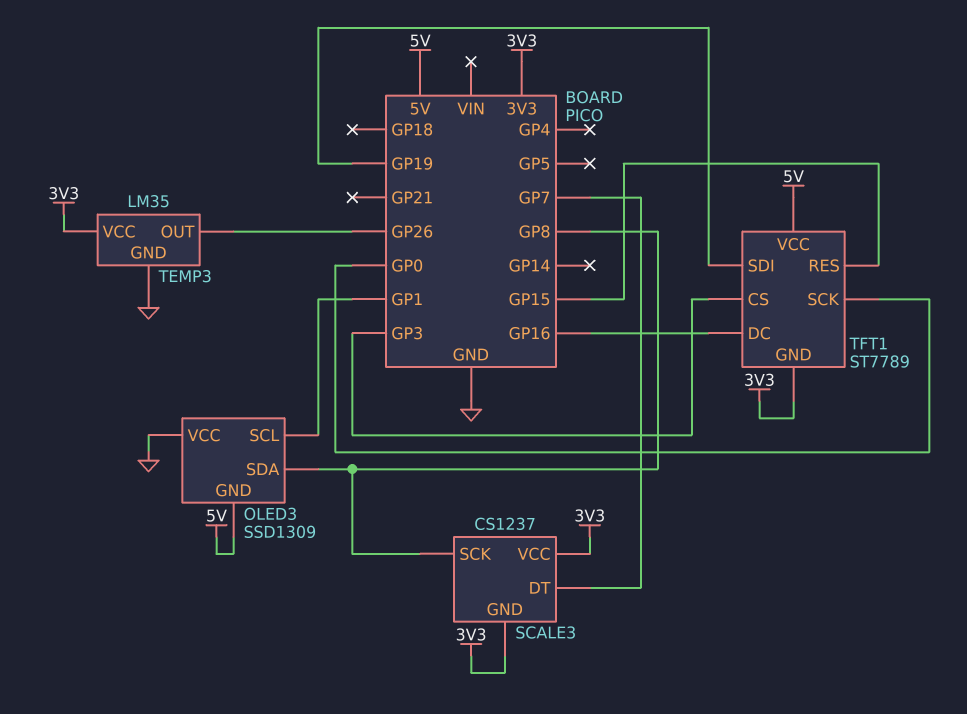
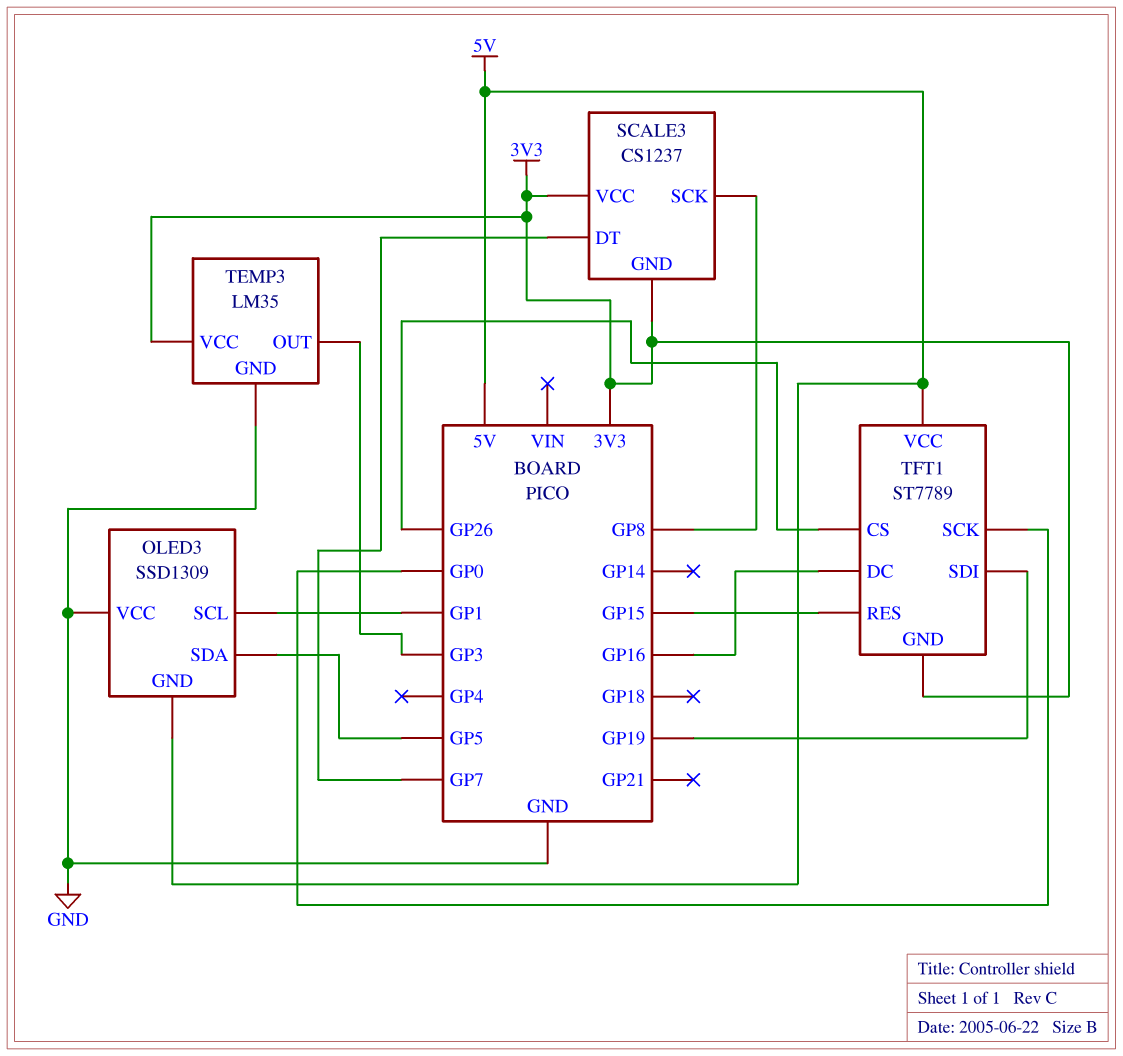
OLED3 pin SDA: GP8 -> GP5
TEMP3 pin OUT: GP26 -> GP3
TFT1 pin CS: GP3 -> GP26

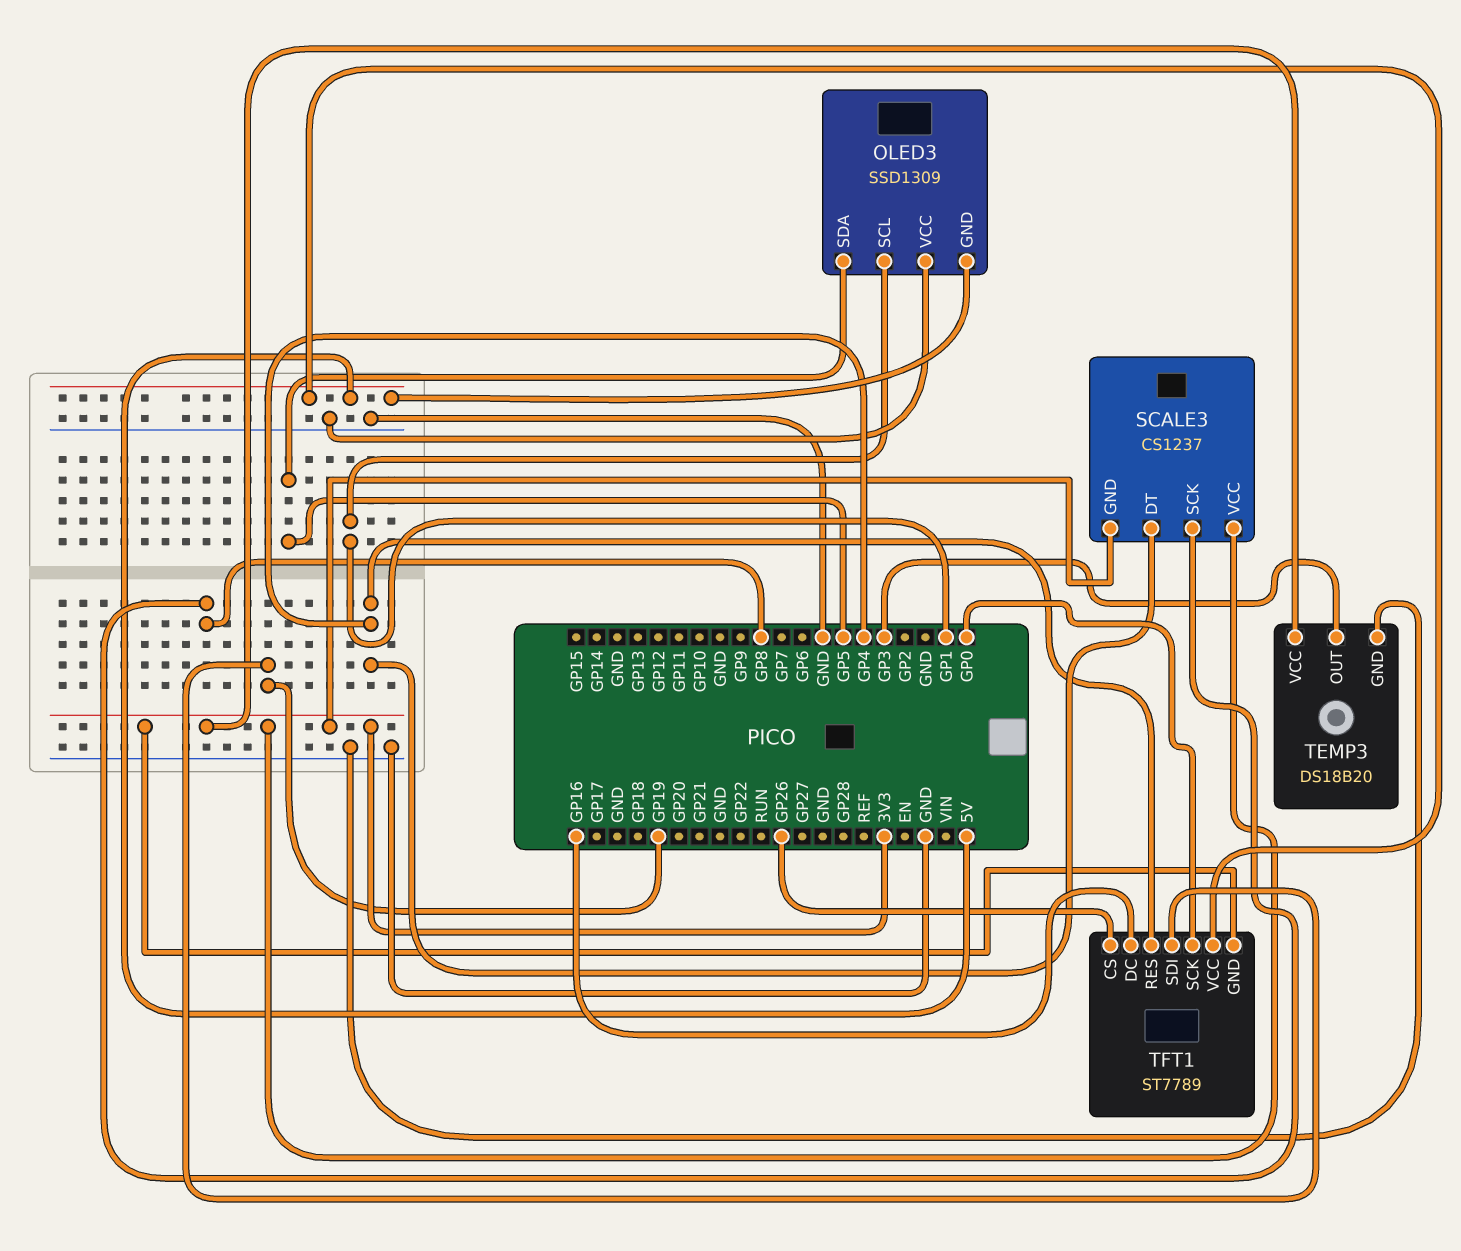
SCALE3 pin DT: GP7 -> GP4
TEMP3: LM35 -> DS18B20
TFT1 pin RES: GP15 -> GP4

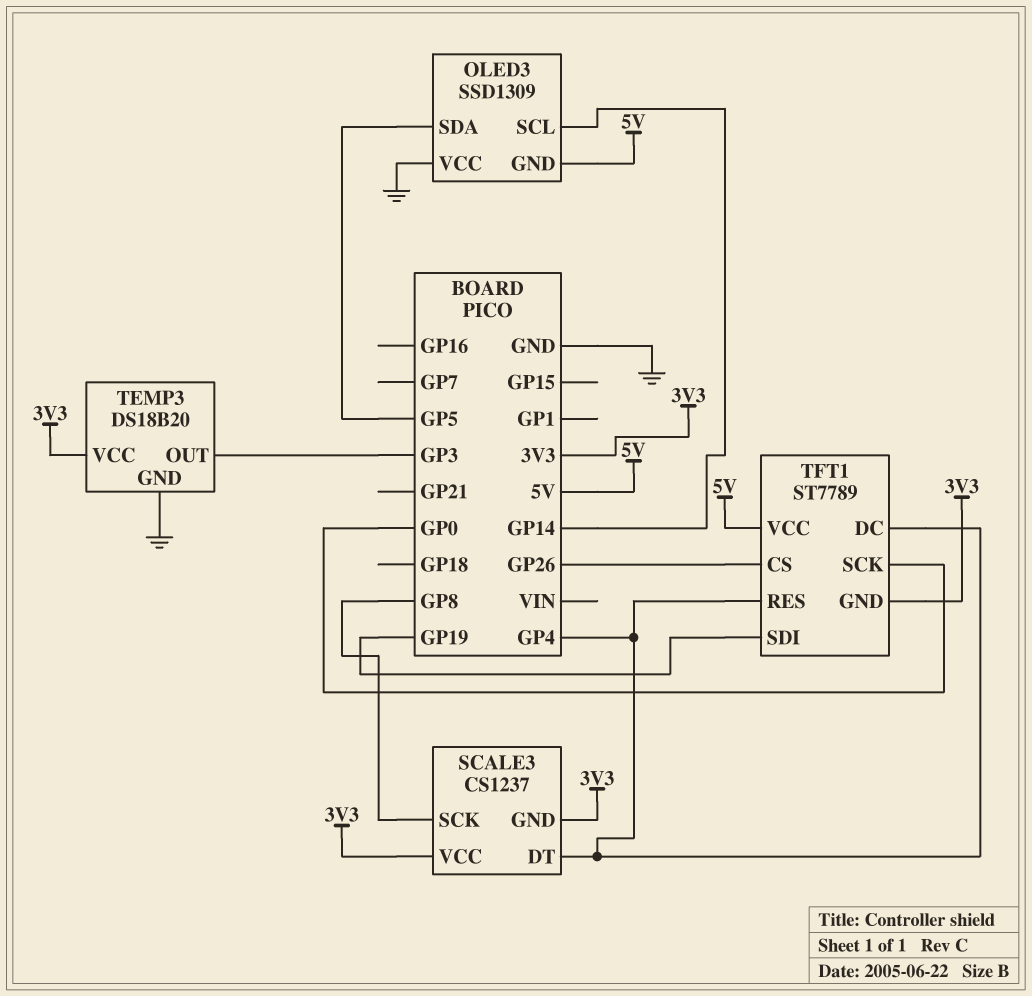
OLED3 pin SCL: GP1 -> GP14
TFT1 pin DC: GP16 -> GP4

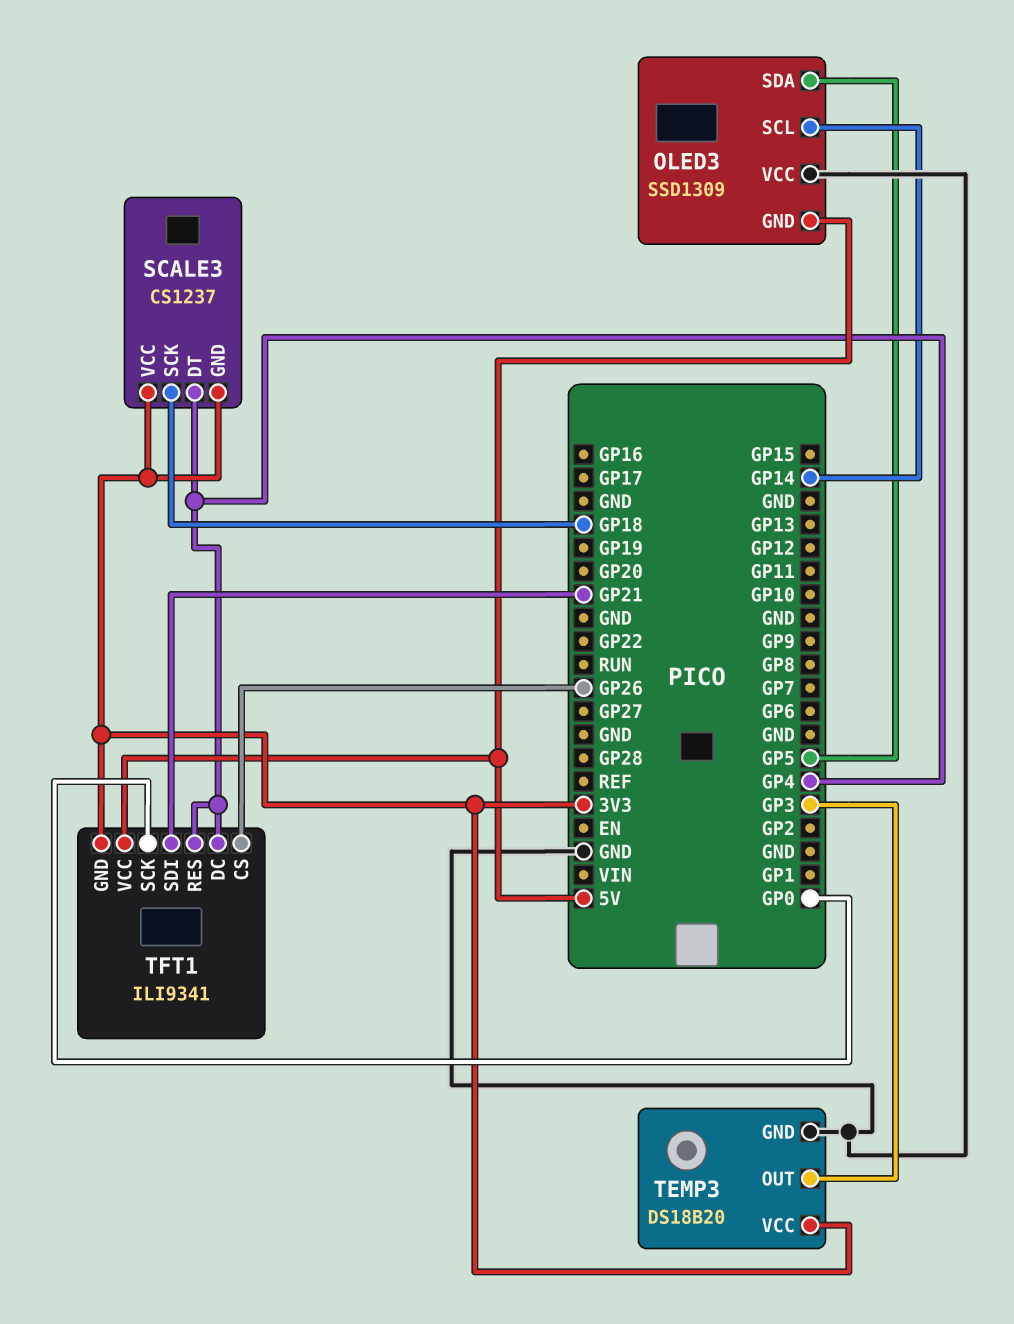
SCALE3 pin SCK: GP8 -> GP18
TFT1: ST7789 -> ILI9341
TFT1 pin SDI: GP19 -> GP21

